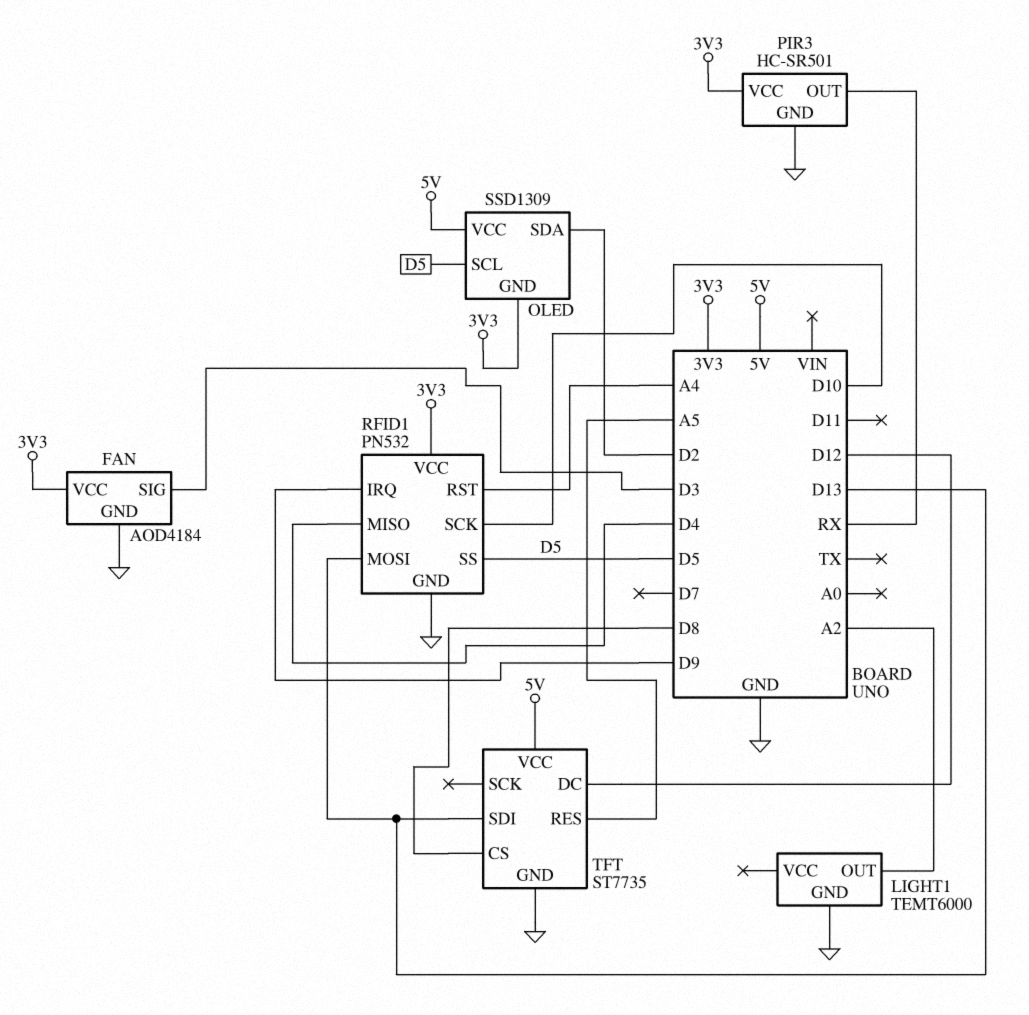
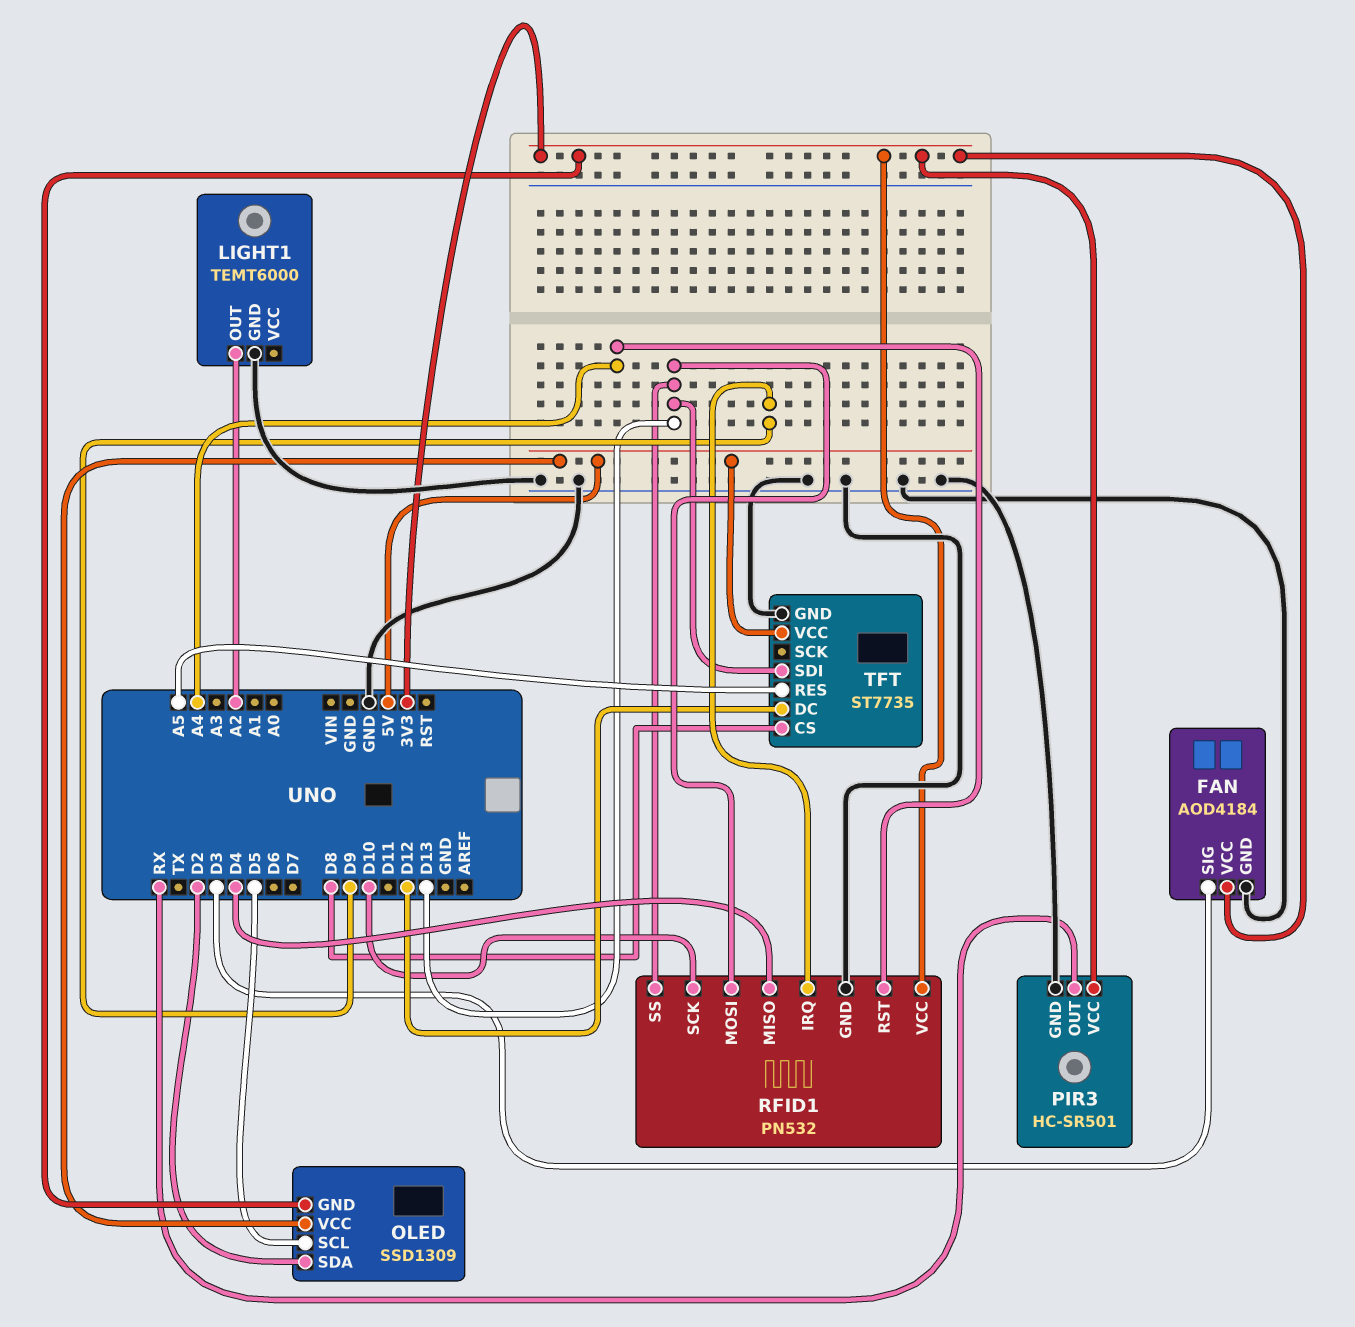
RFID1 pin SS: D5 -> D13

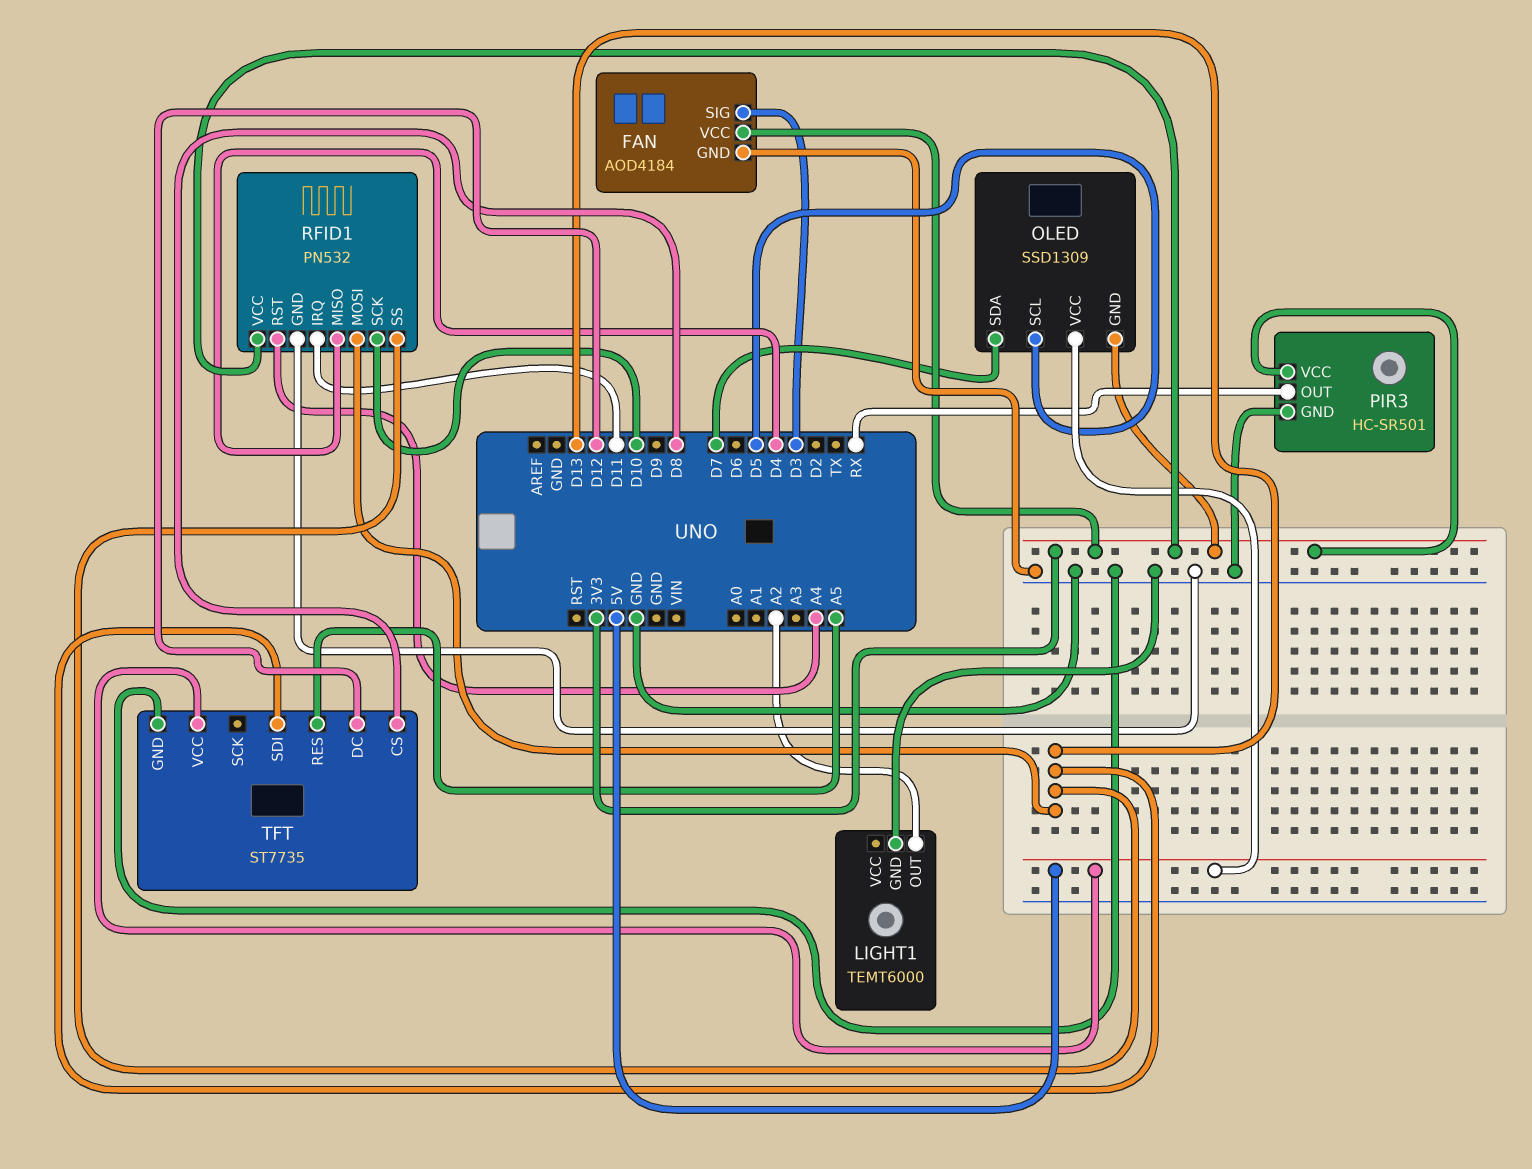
OLED pin SDA: D2 -> D7
RFID1 pin IRQ: D9 -> D11

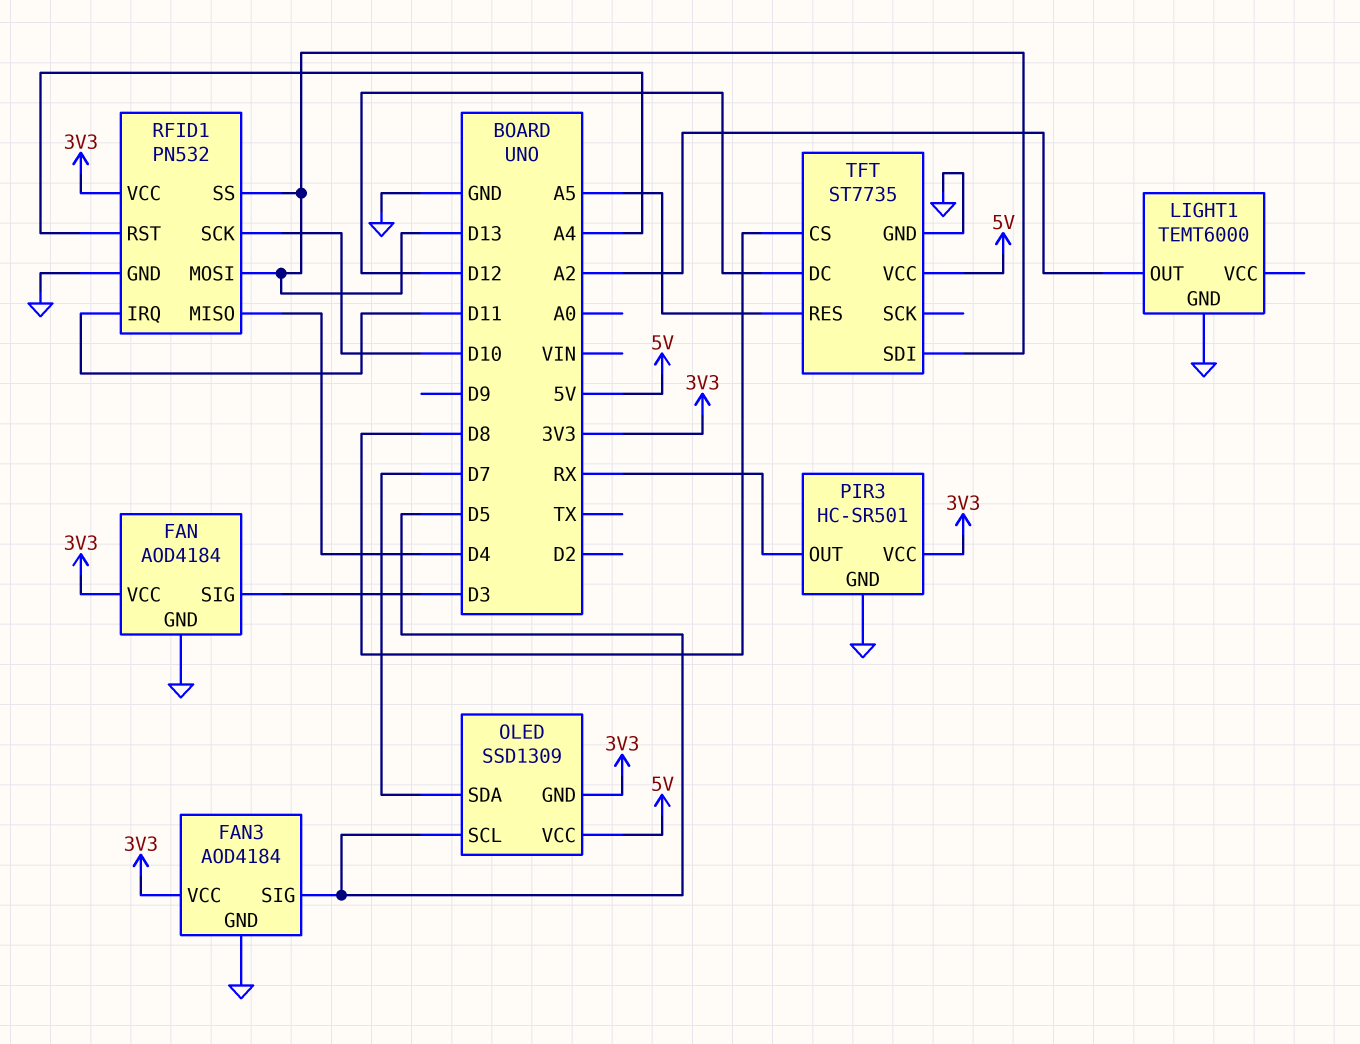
FAN3: none -> AOD4184
FAN3 pin GND: none -> GND
FAN3 pin SIG: none -> D5
FAN3 pin VCC: none -> 3V3

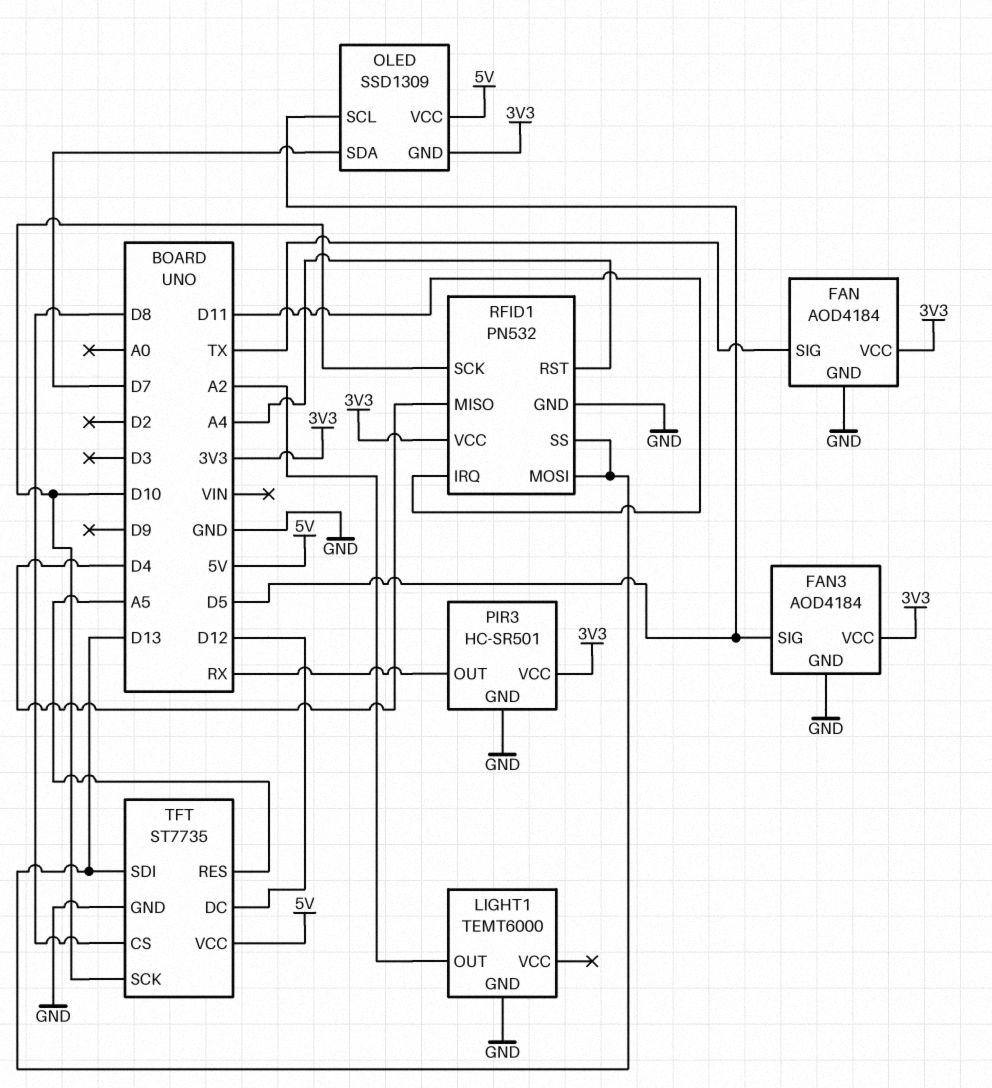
FAN pin SIG: D3 -> TX
TFT pin SCK: none -> D10

